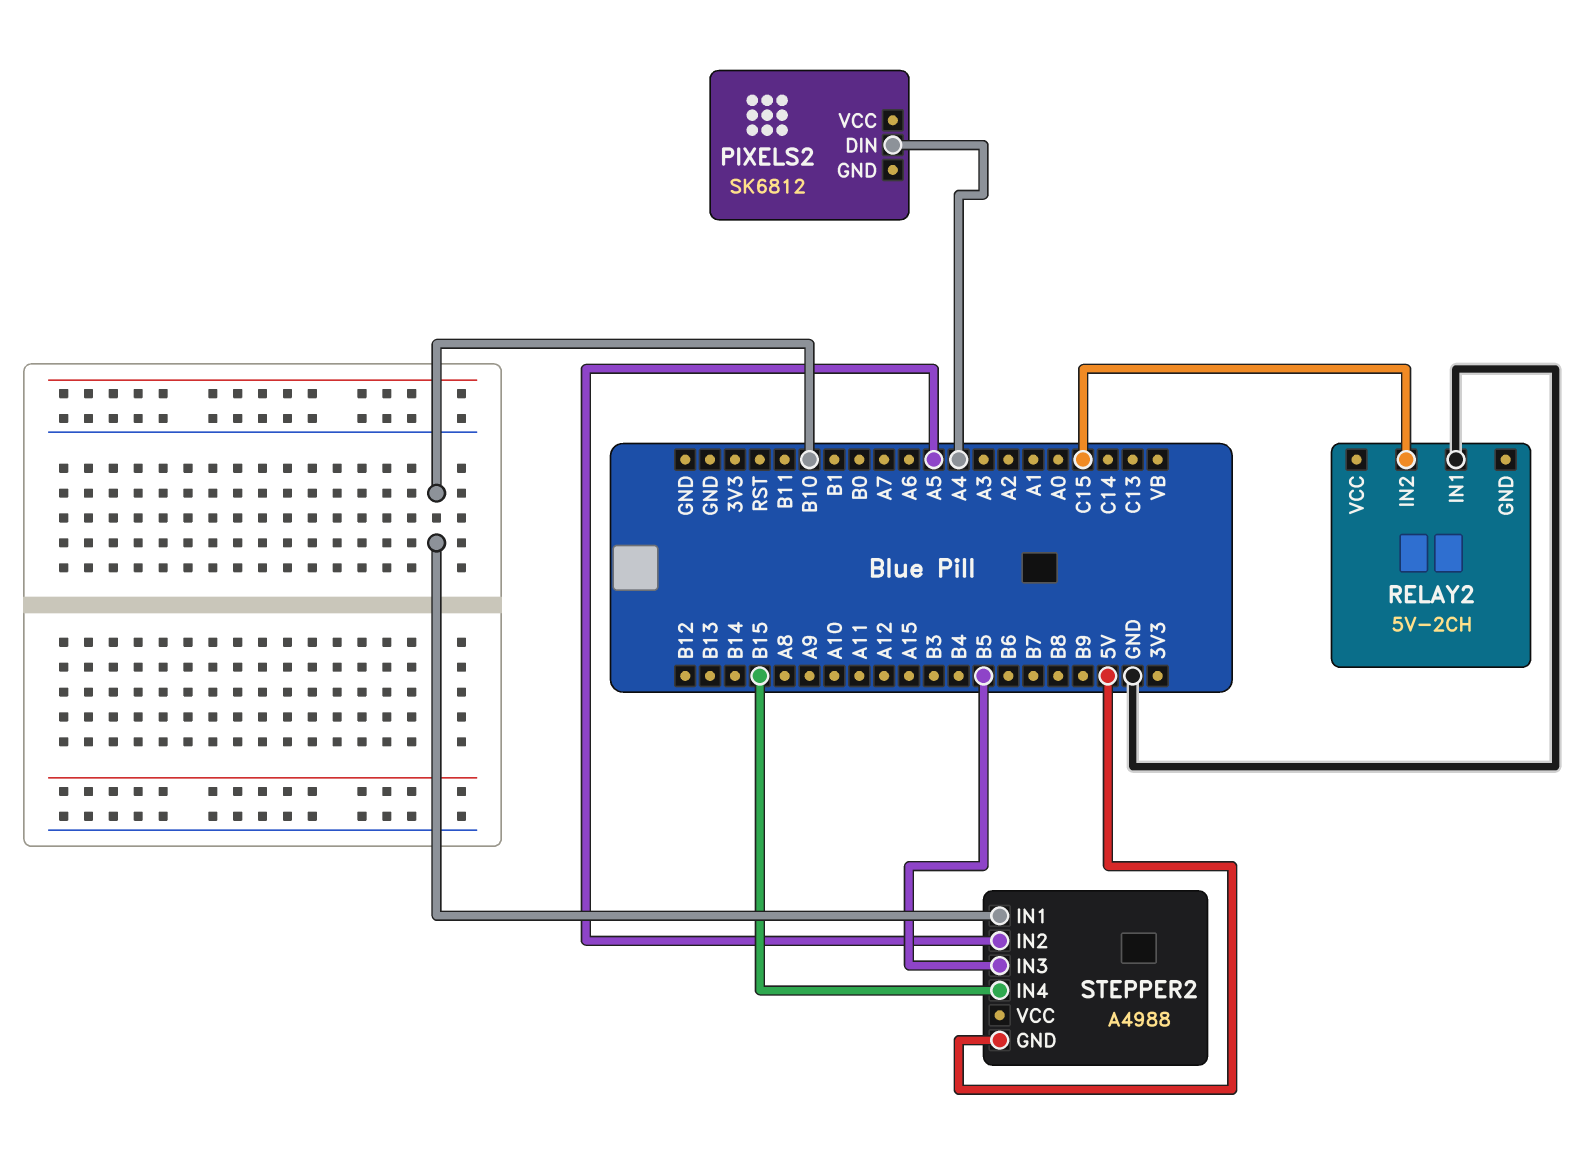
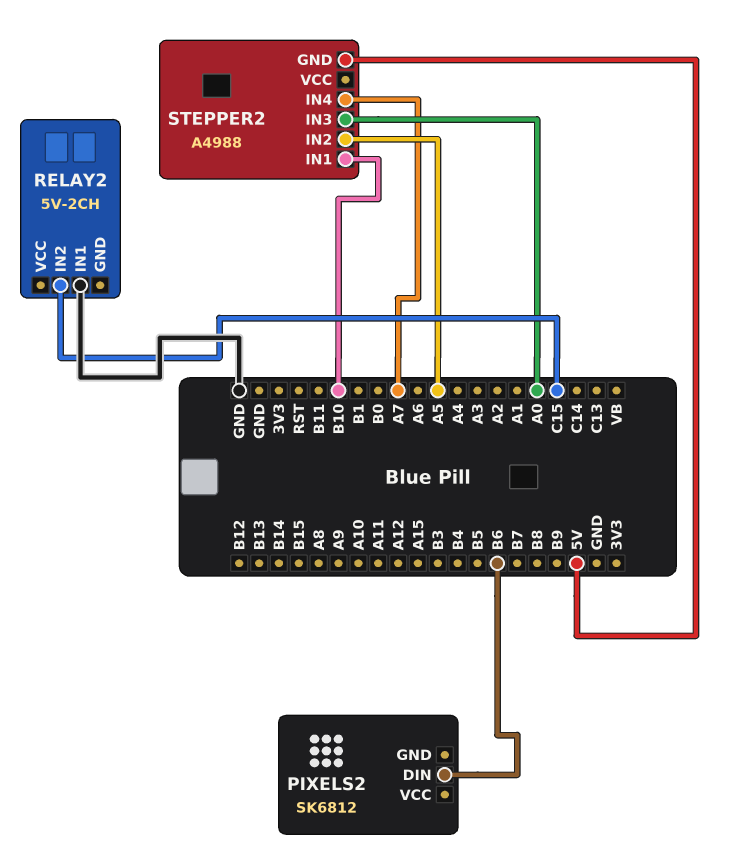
PIXELS2 pin DIN: A4 -> B6
STEPPER2 pin IN3: B5 -> A0
STEPPER2 pin IN4: B15 -> A7

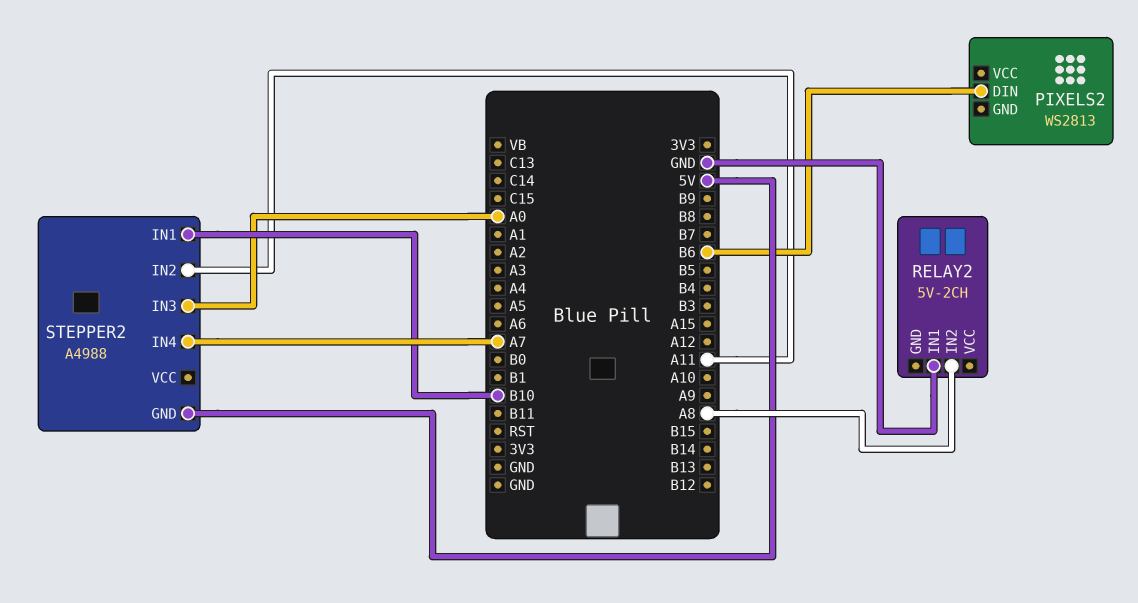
PIXELS2: SK6812 -> WS2813
RELAY2 pin IN2: C15 -> A8
STEPPER2 pin IN2: A5 -> A11

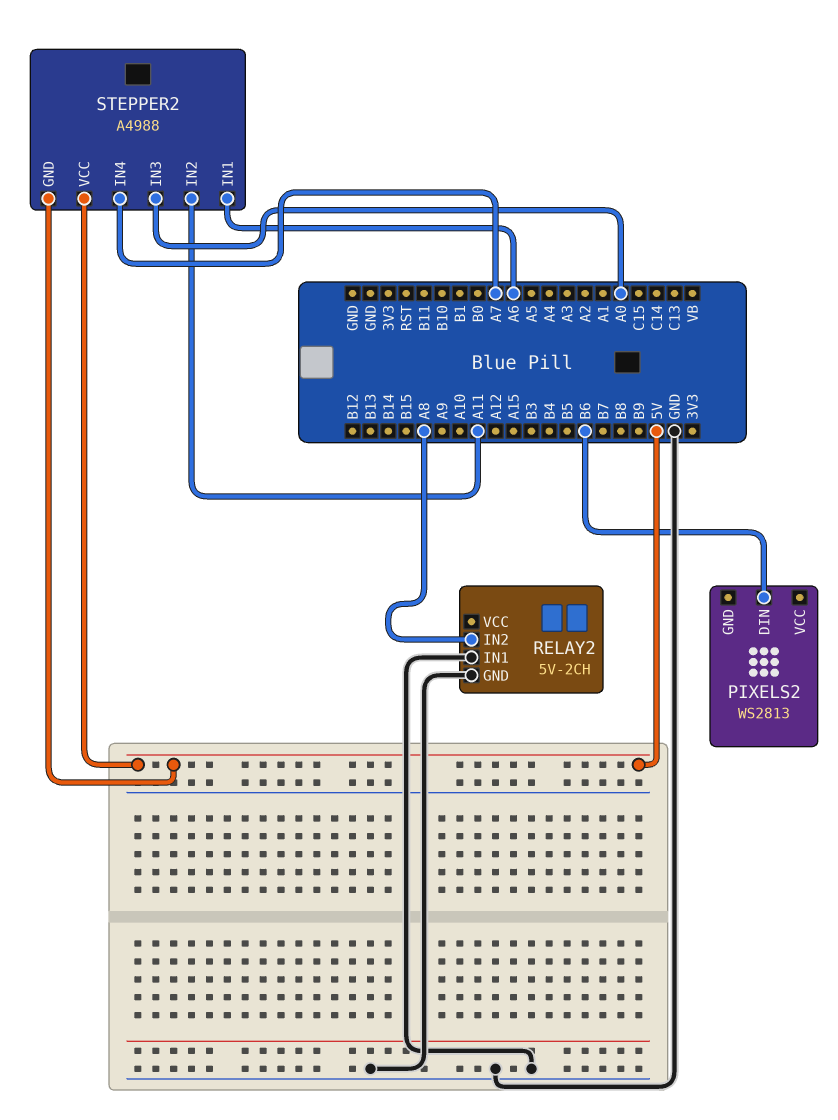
RELAY2 pin GND: none -> GND
STEPPER2 pin IN1: B10 -> A6
STEPPER2 pin VCC: none -> 5V

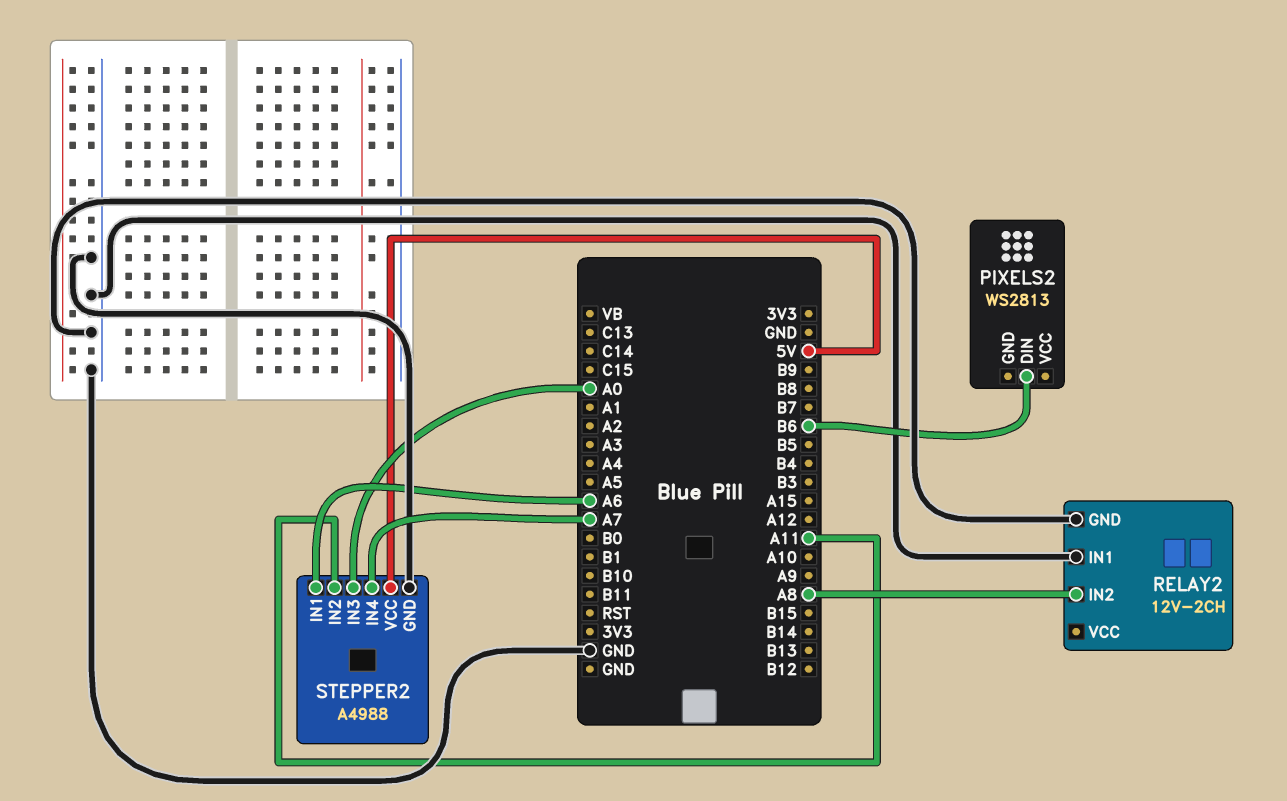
RELAY2: 5V-2CH -> 12V-2CH
STEPPER2 pin GND: 5V -> GND

